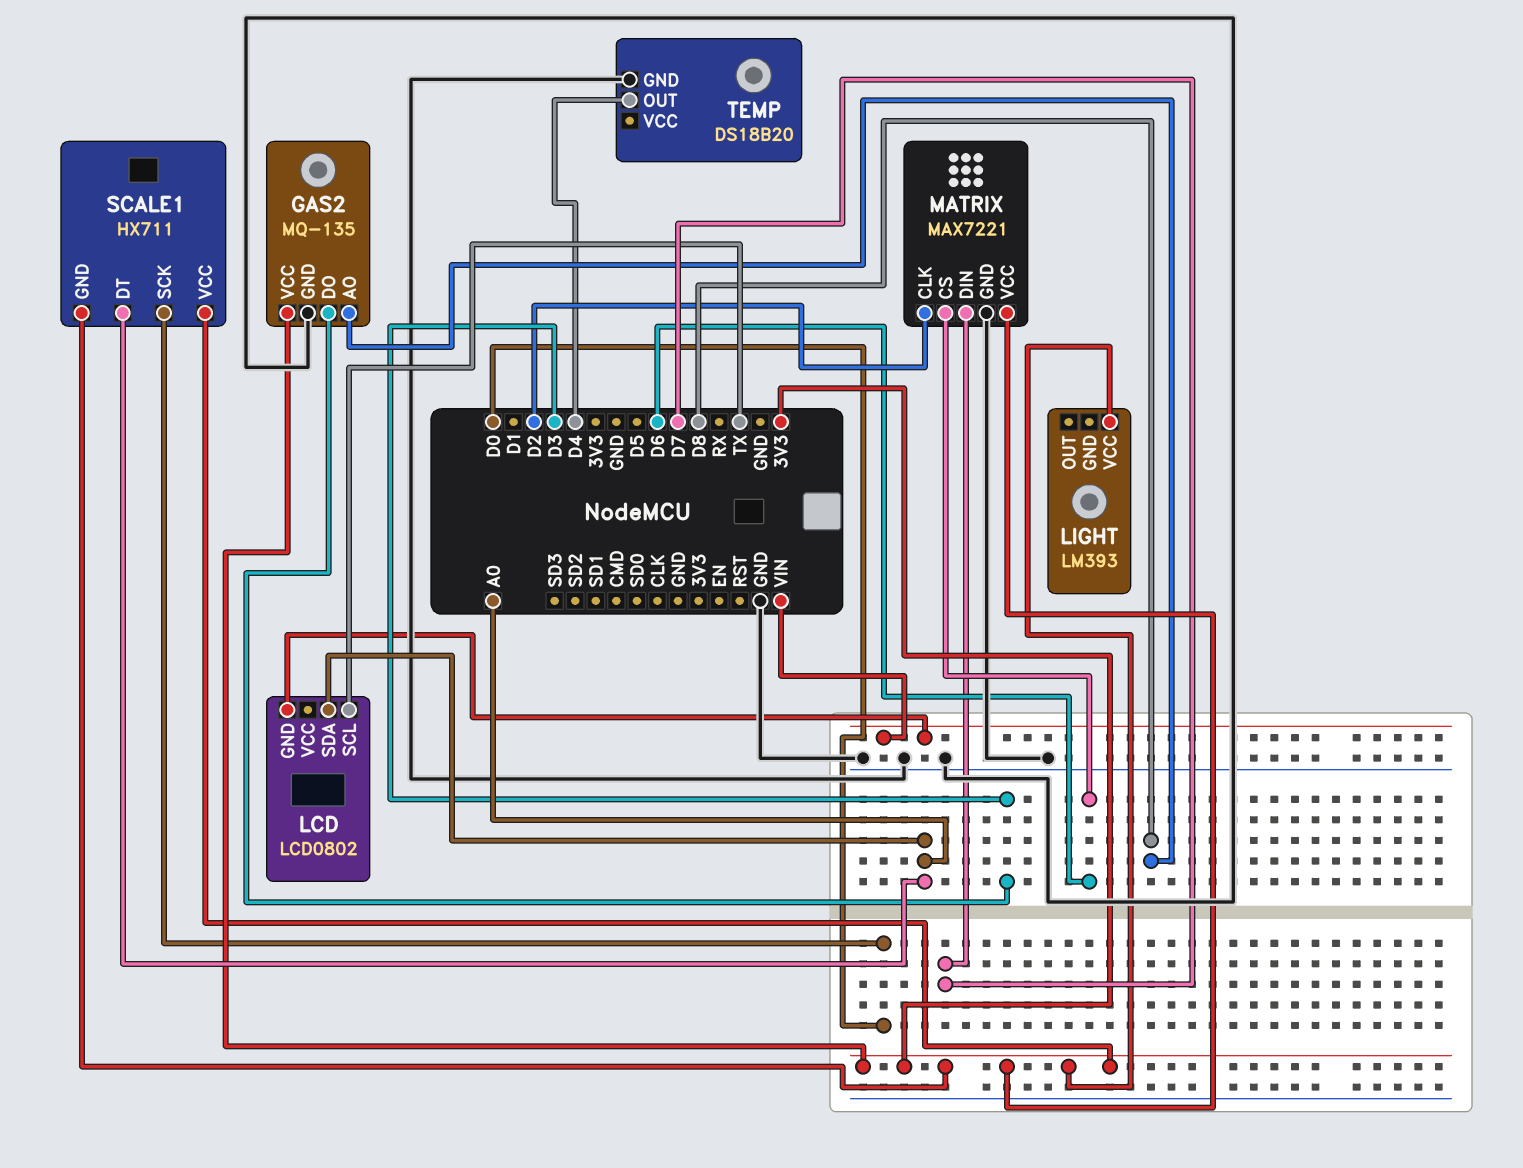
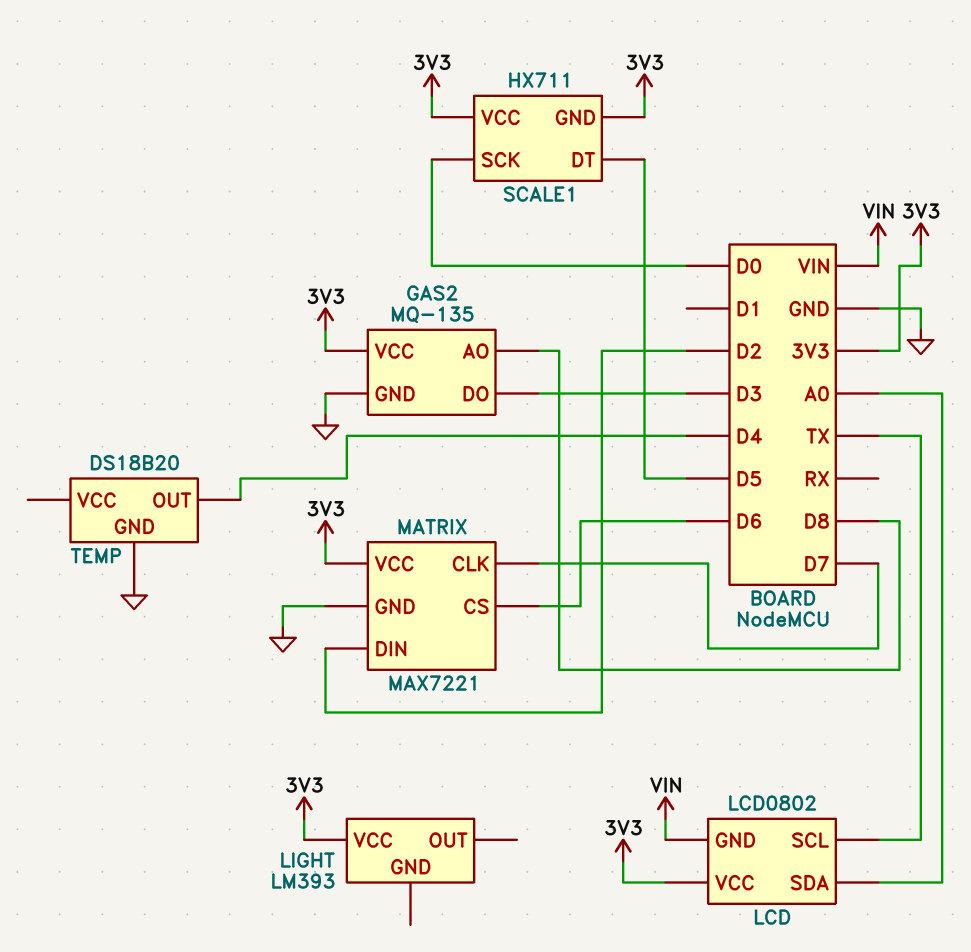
LCD pin VCC: none -> 3V3
MATRIX pin CLK: D2 -> D7
MATRIX pin DIN: D7 -> D2
SCALE1 pin DT: A0 -> D5

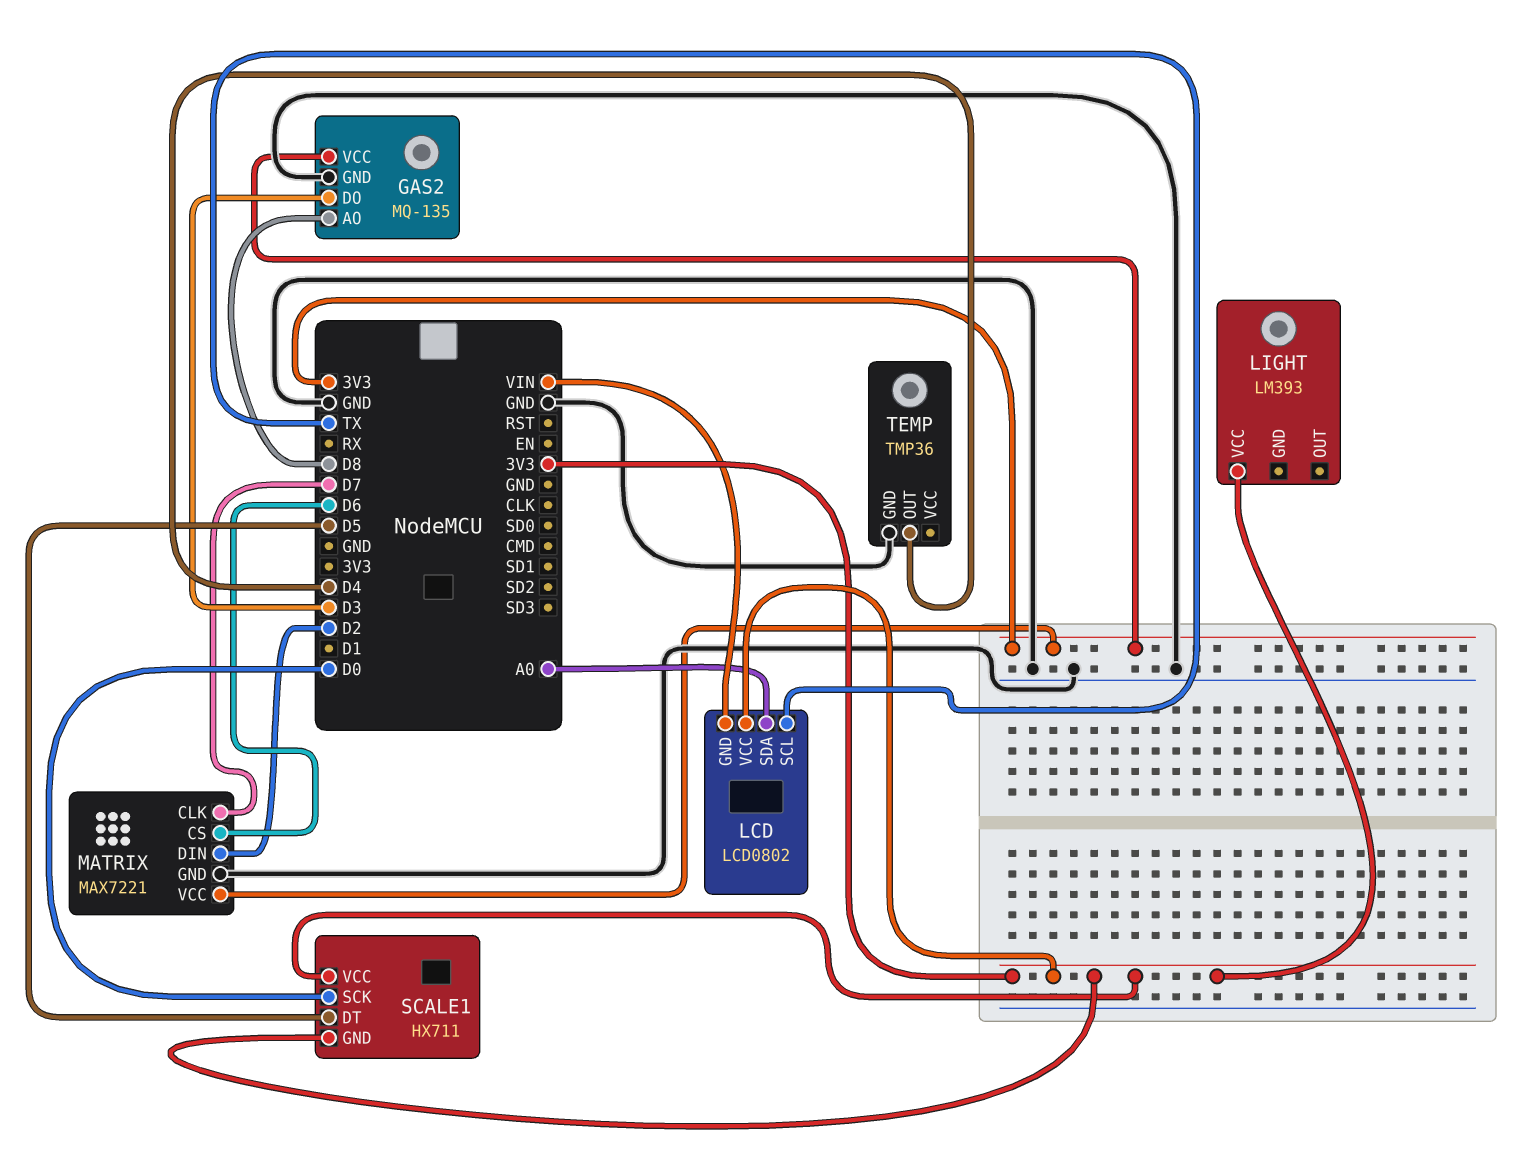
TEMP: DS18B20 -> TMP36

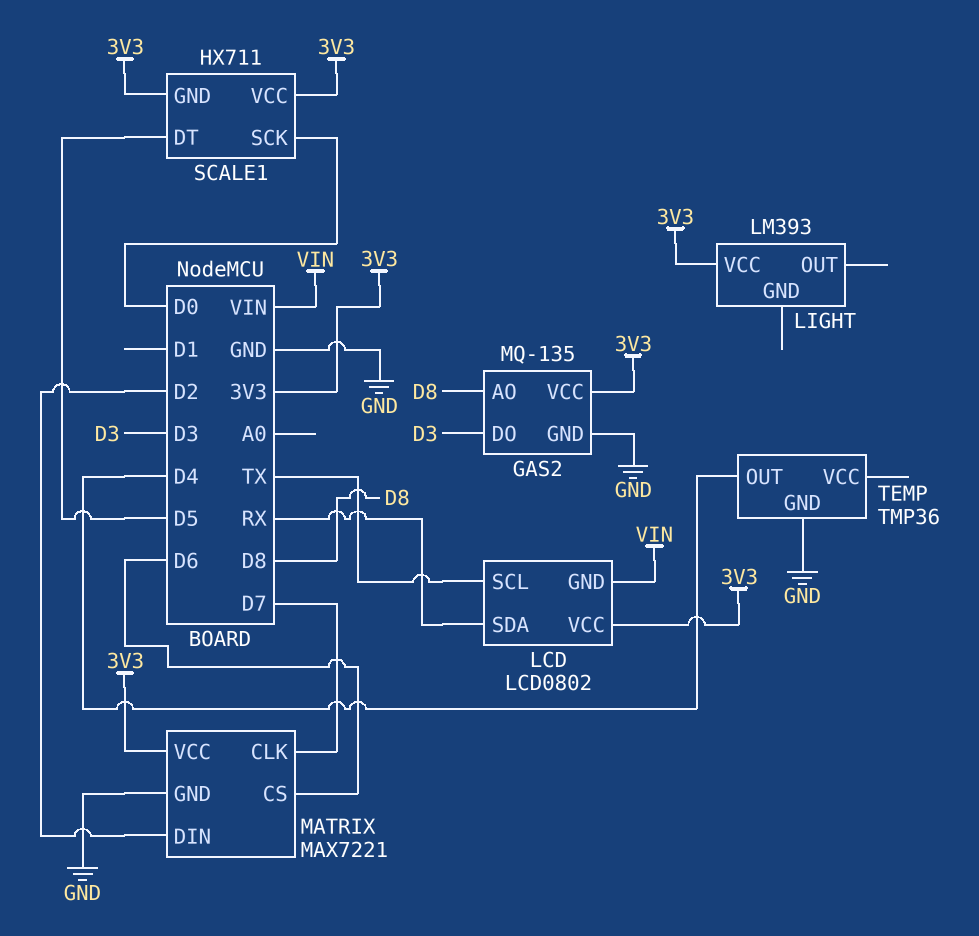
LCD pin SDA: A0 -> RX

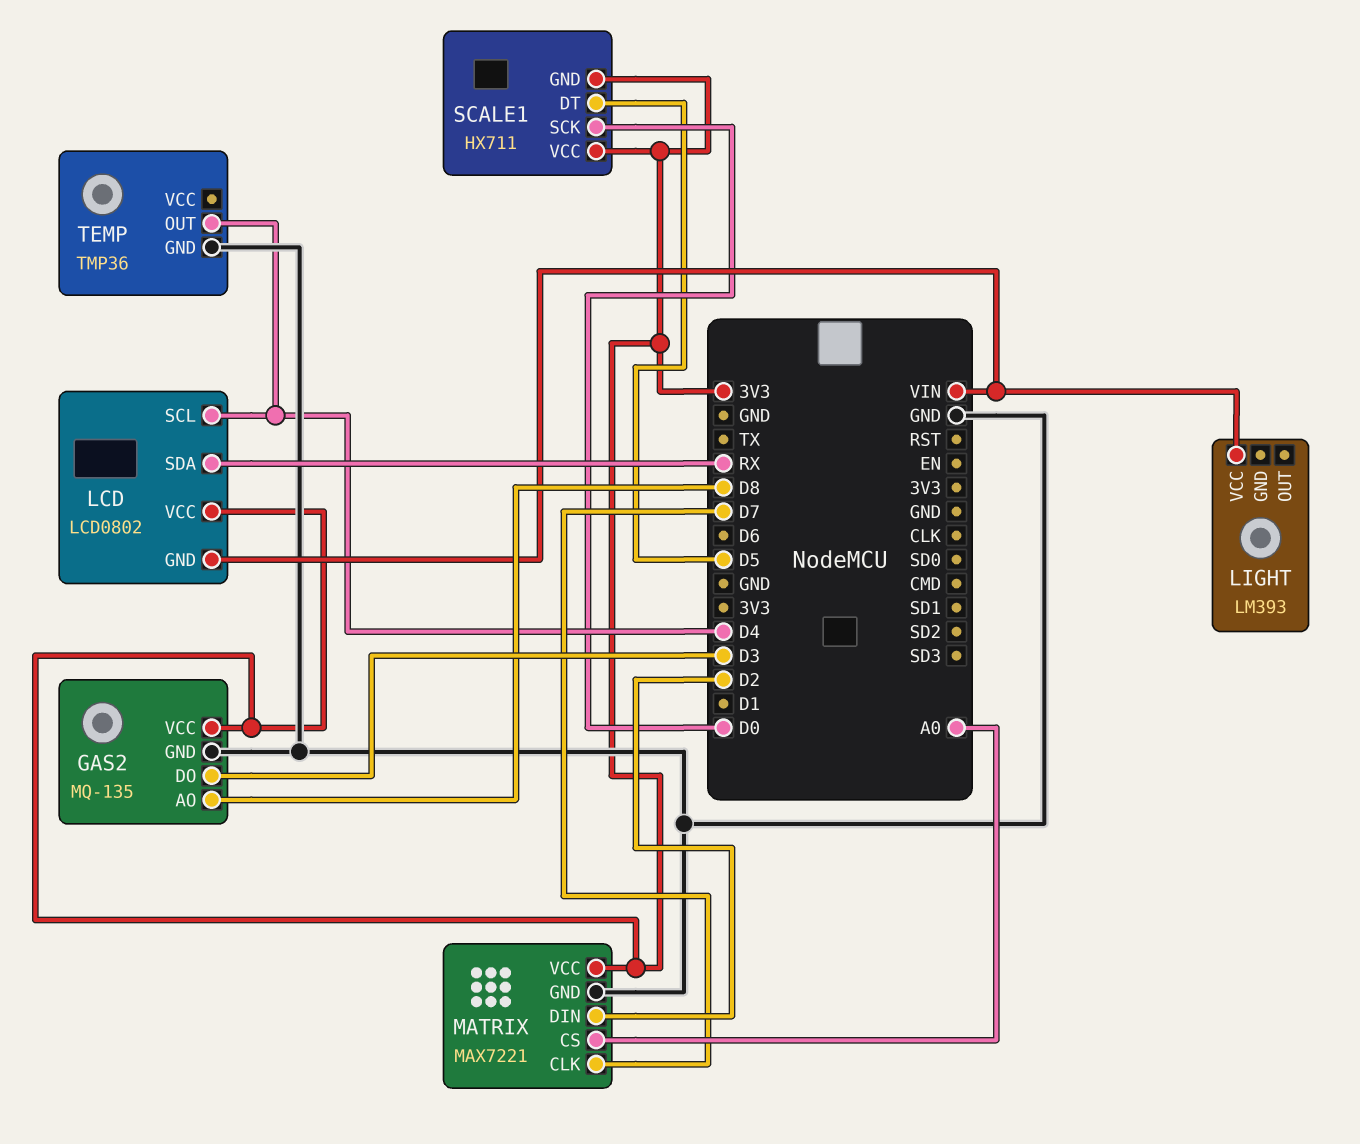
LCD pin SCL: TX -> D4
LIGHT pin VCC: 3V3 -> VIN
MATRIX pin CS: D6 -> A0

